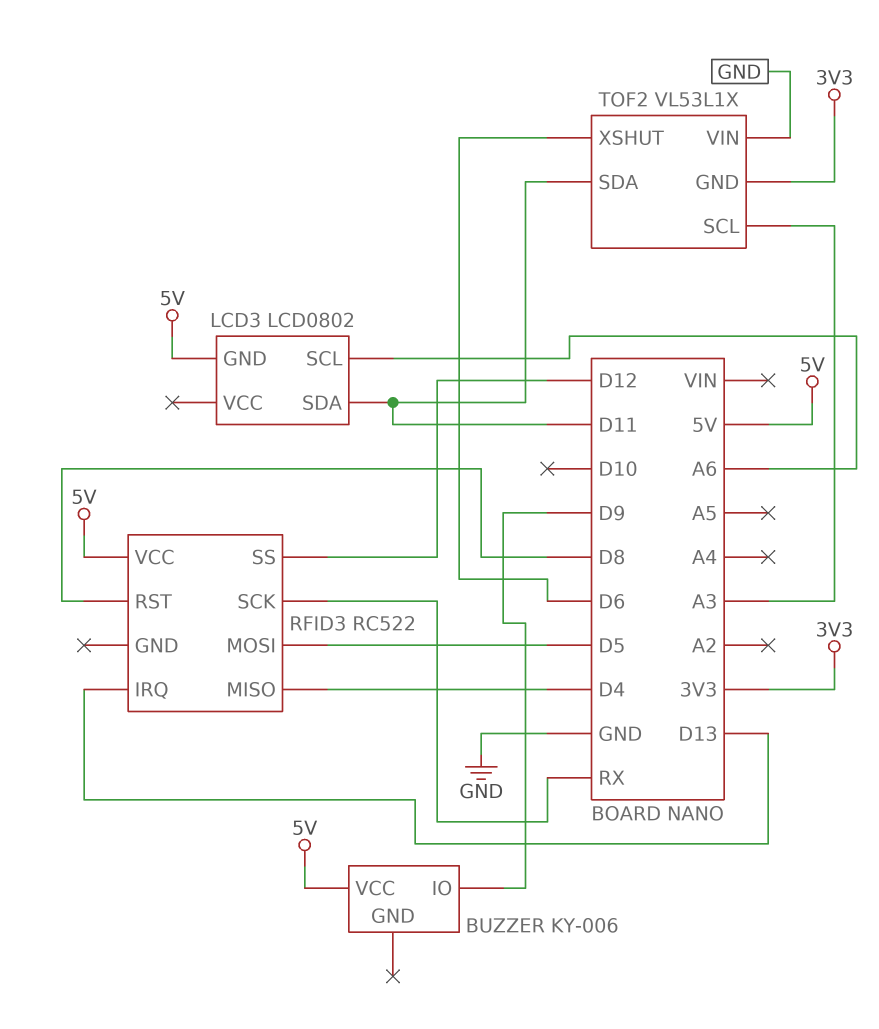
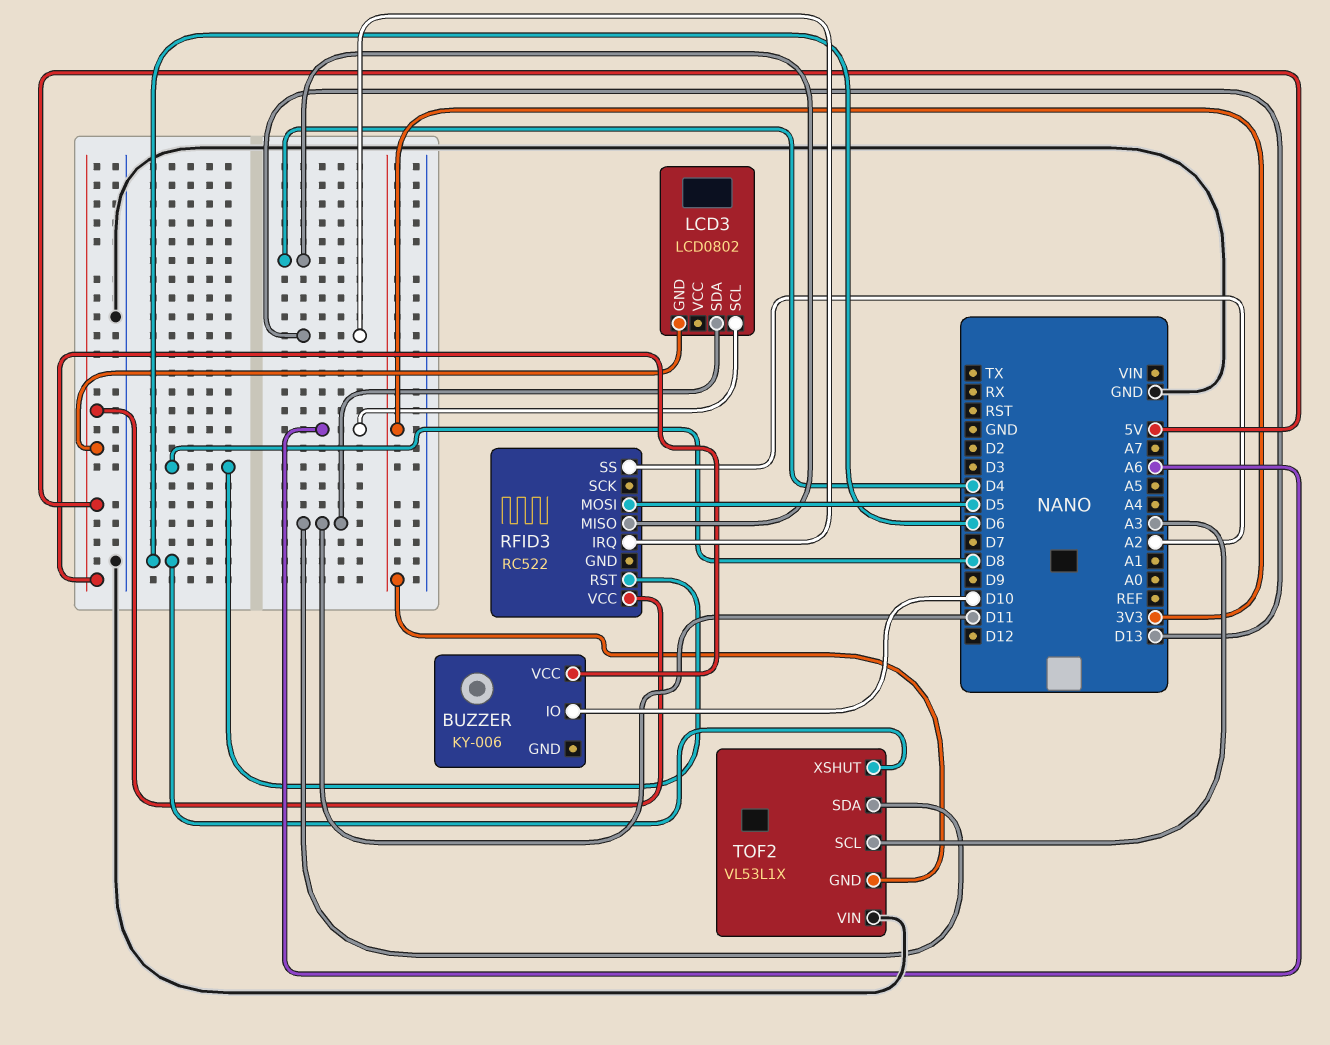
BUZZER pin IO: D9 -> D10
RFID3 pin SCK: RX -> none
RFID3 pin SS: D12 -> A2

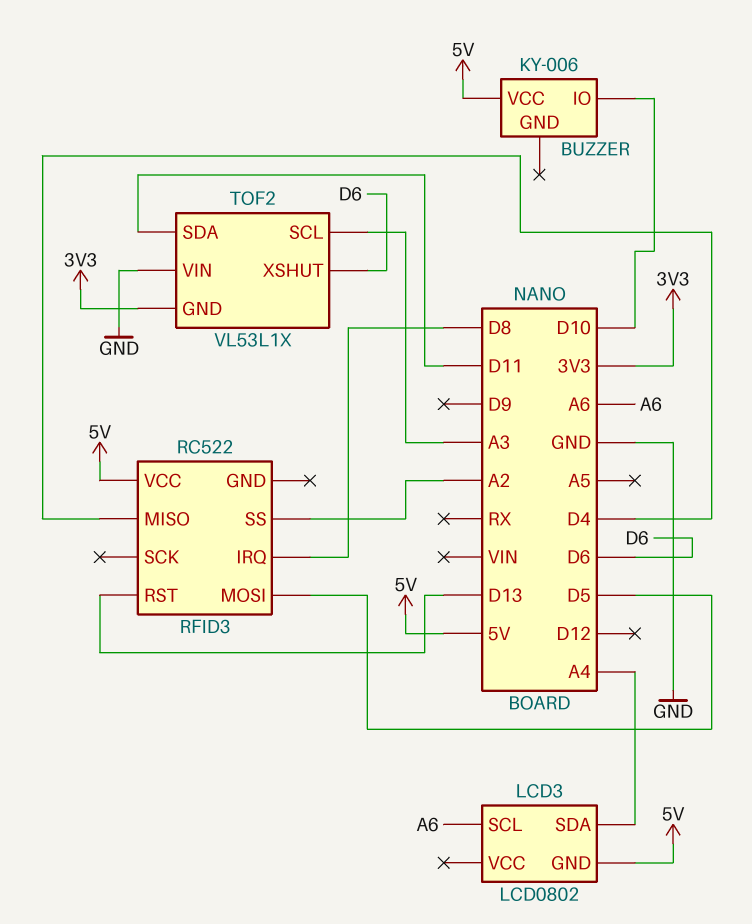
LCD3 pin SDA: D11 -> A4
RFID3 pin IRQ: D13 -> D8
RFID3 pin RST: D8 -> D13

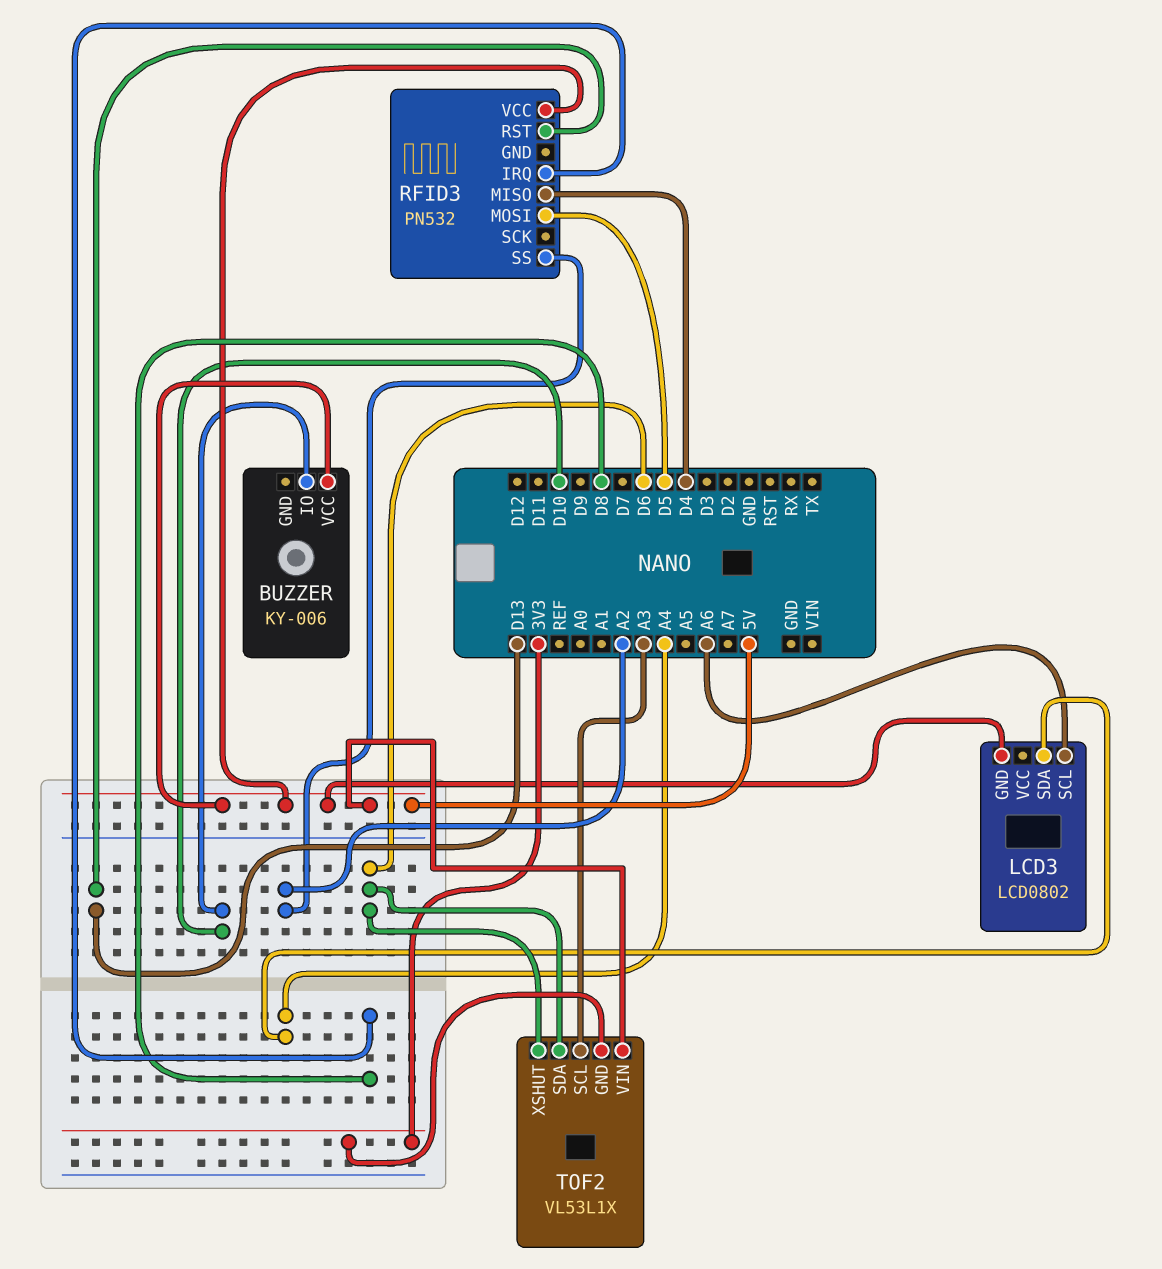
RFID3: RC522 -> PN532
TOF2 pin SDA: D11 -> D6
TOF2 pin VIN: GND -> 5V

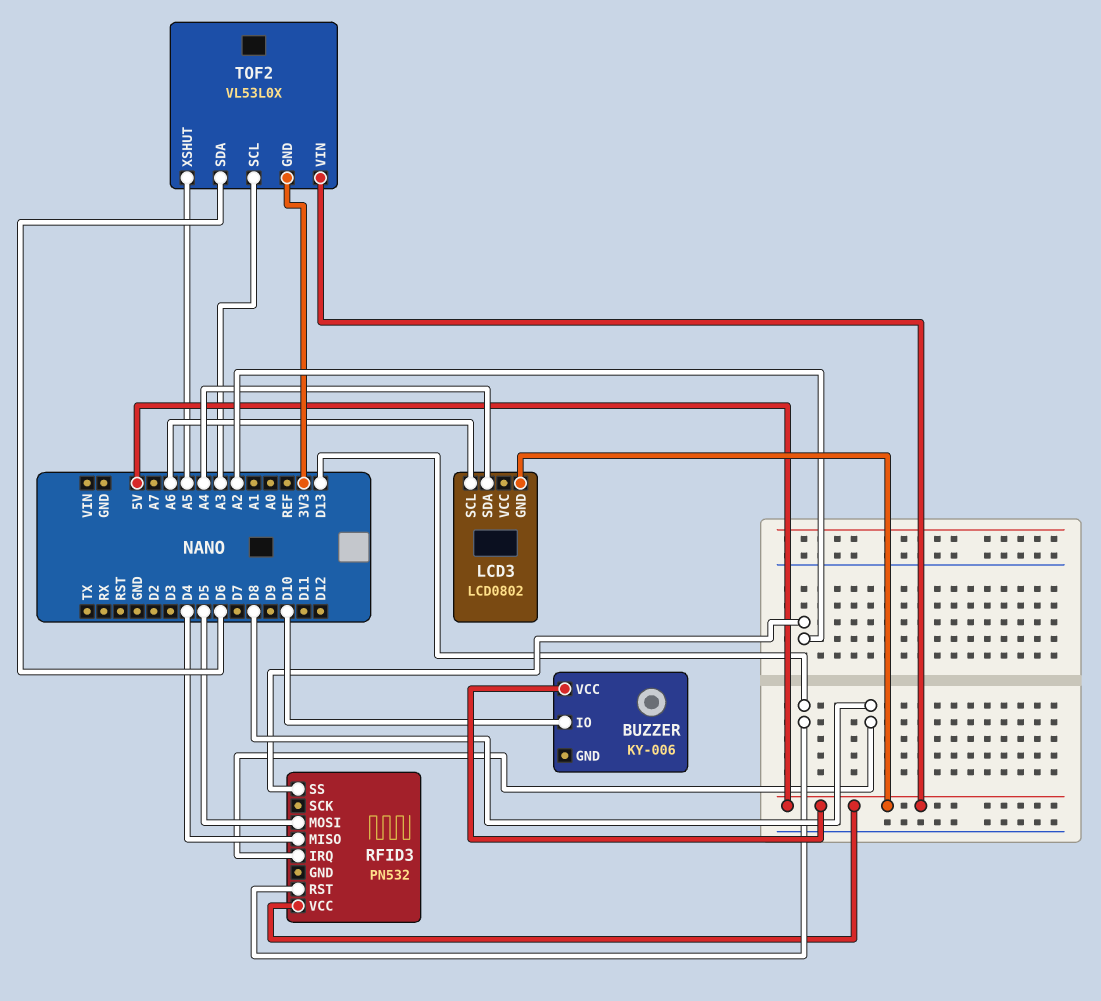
TOF2: VL53L1X -> VL53L0X
TOF2 pin XSHUT: D6 -> A5

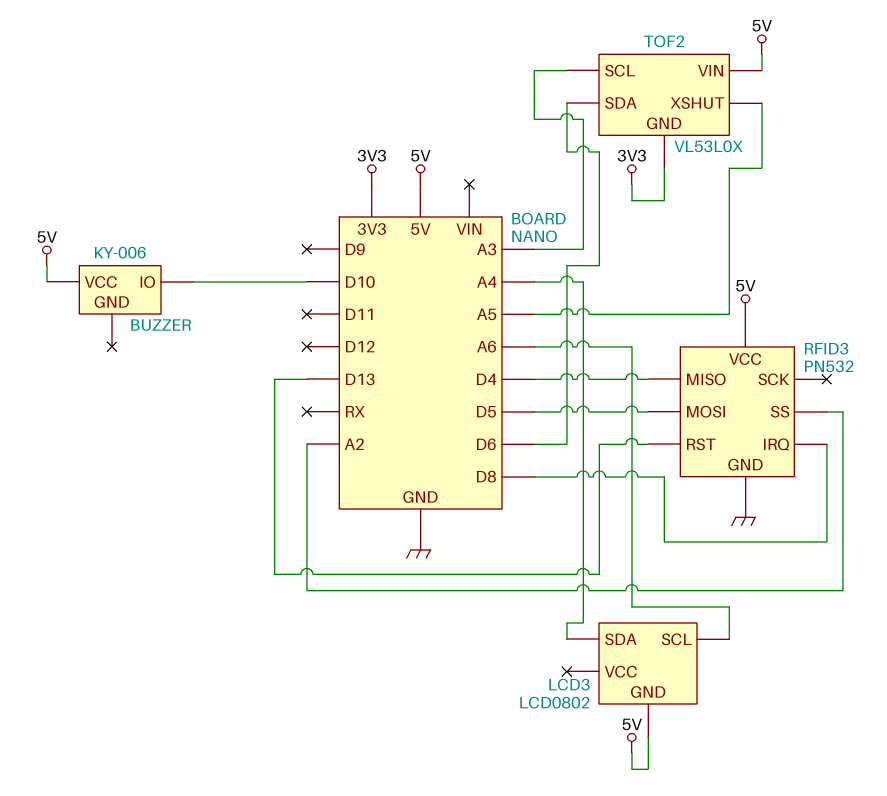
RFID3 pin GND: none -> GND

